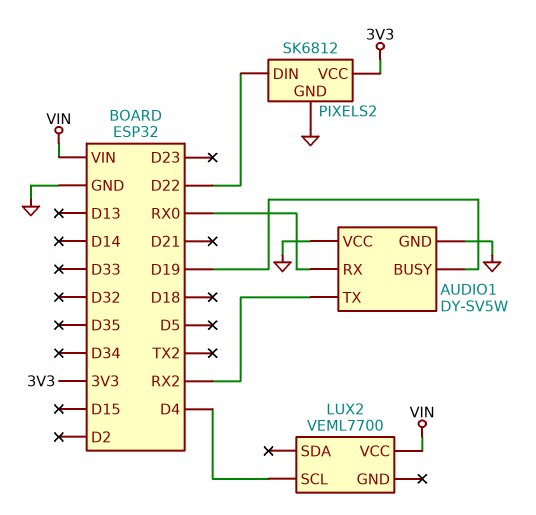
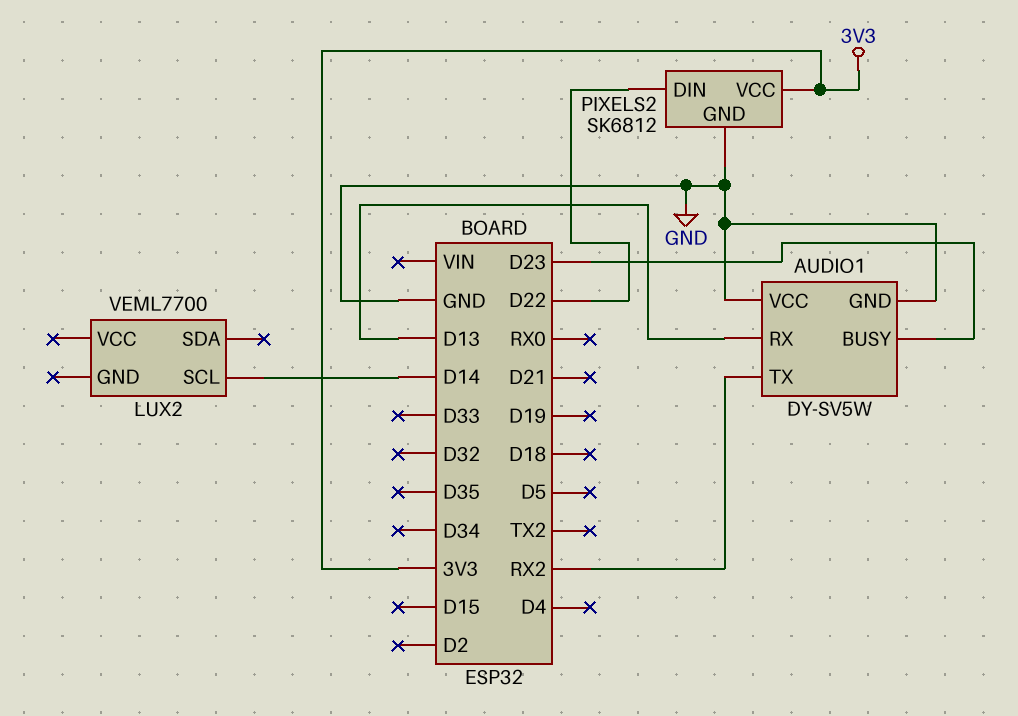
AUDIO1 pin BUSY: D19 -> D23
AUDIO1 pin RX: RX0 -> D13
LUX2 pin SCL: D4 -> D14
LUX2 pin VCC: VIN -> none

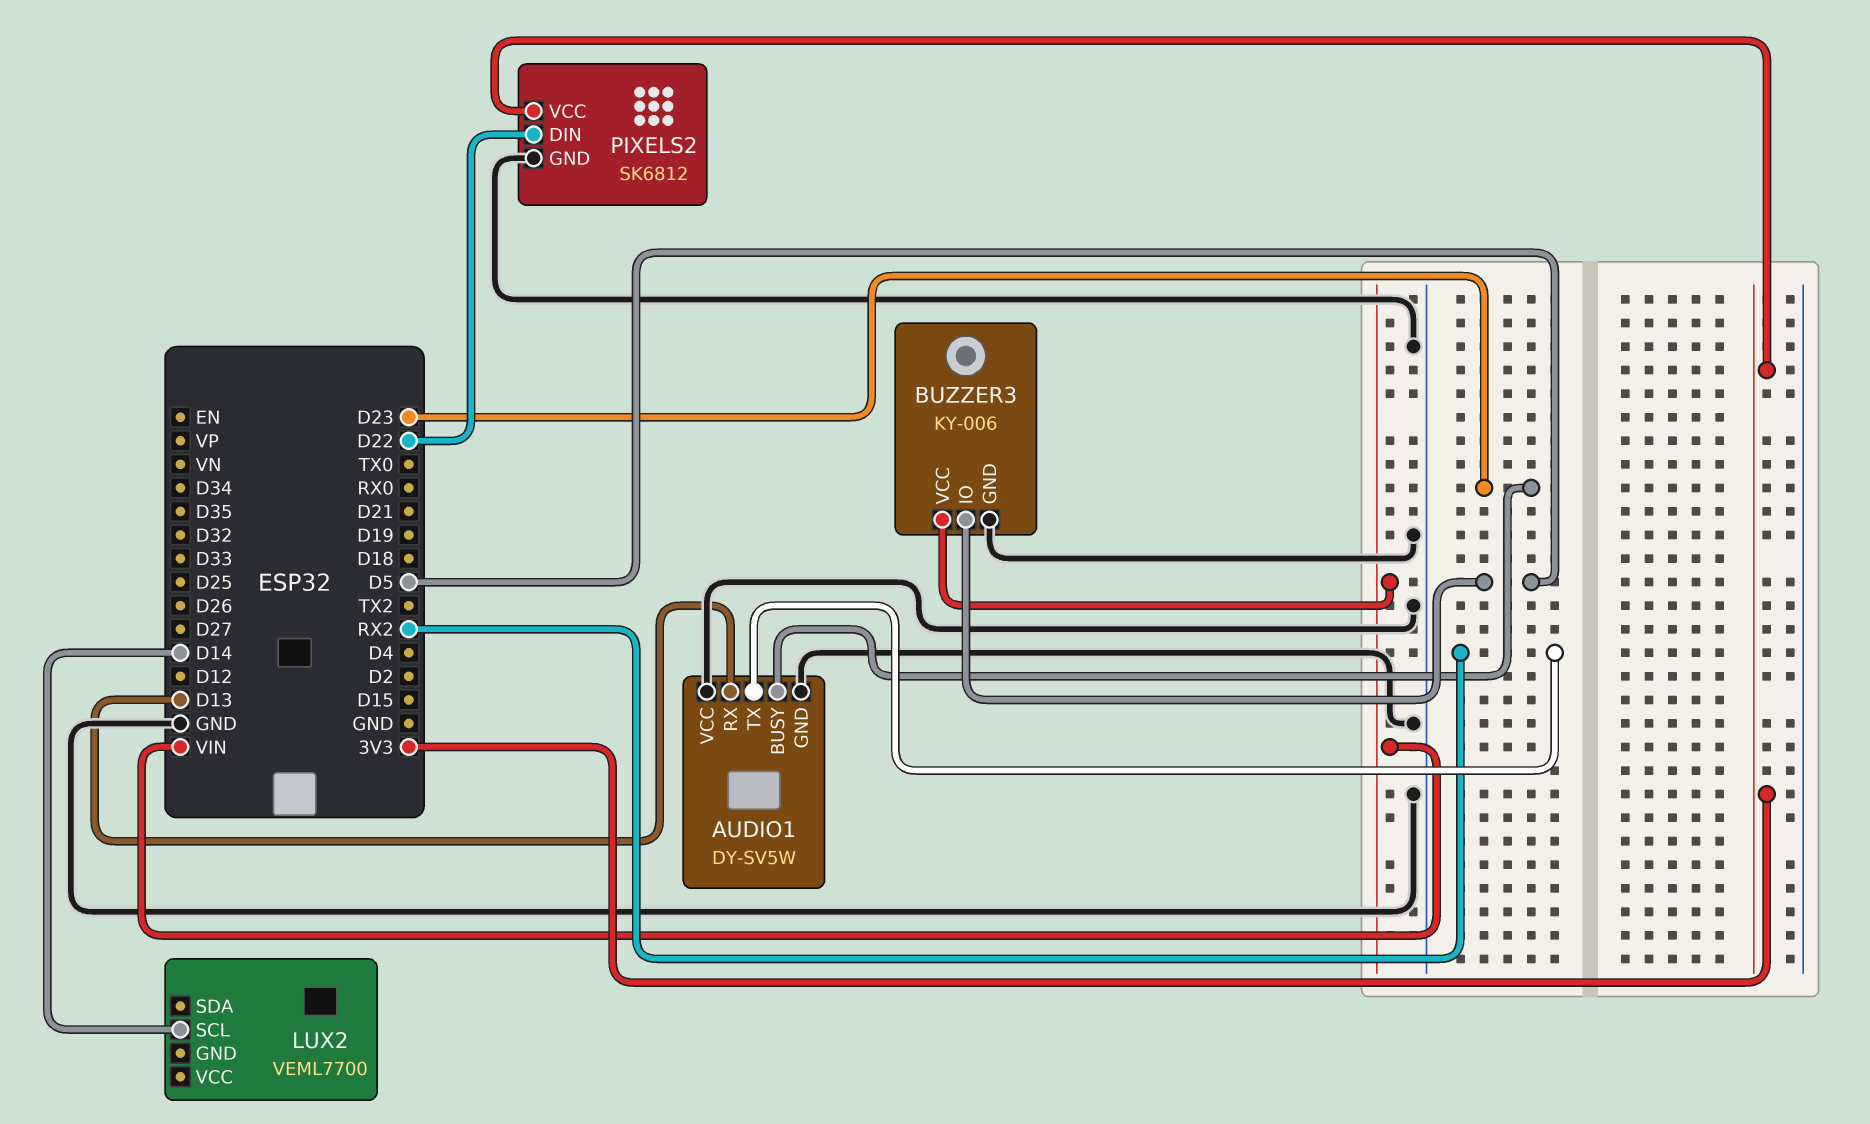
BUZZER3: none -> KY-006
BUZZER3 pin GND: none -> GND
BUZZER3 pin IO: none -> D5
BUZZER3 pin VCC: none -> VIN

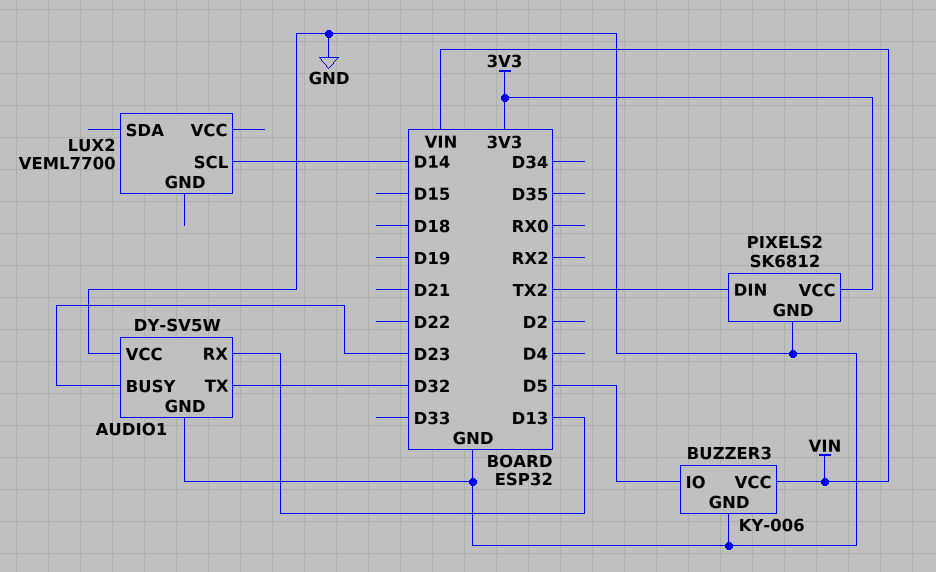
AUDIO1 pin TX: RX2 -> D32
PIXELS2 pin DIN: D22 -> TX2

